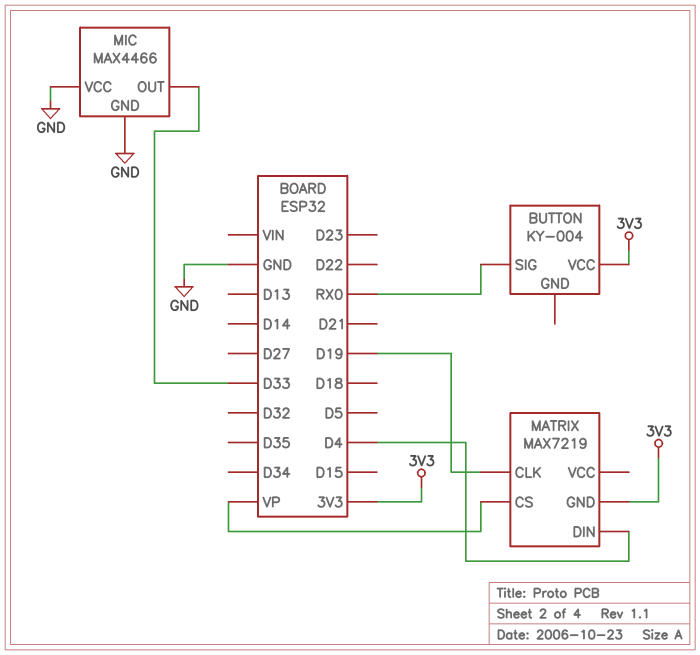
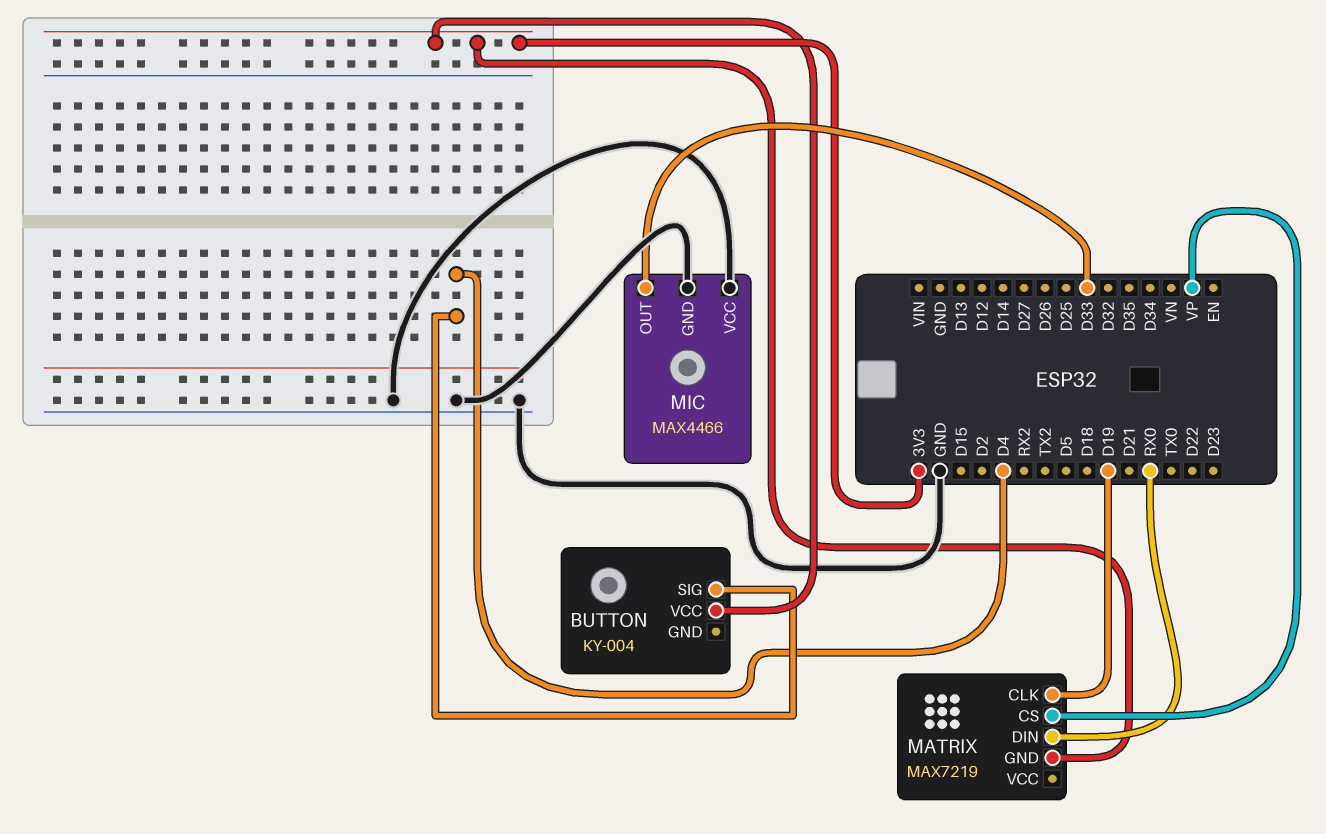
BUTTON pin SIG: RX0 -> D4
MATRIX pin DIN: D4 -> RX0

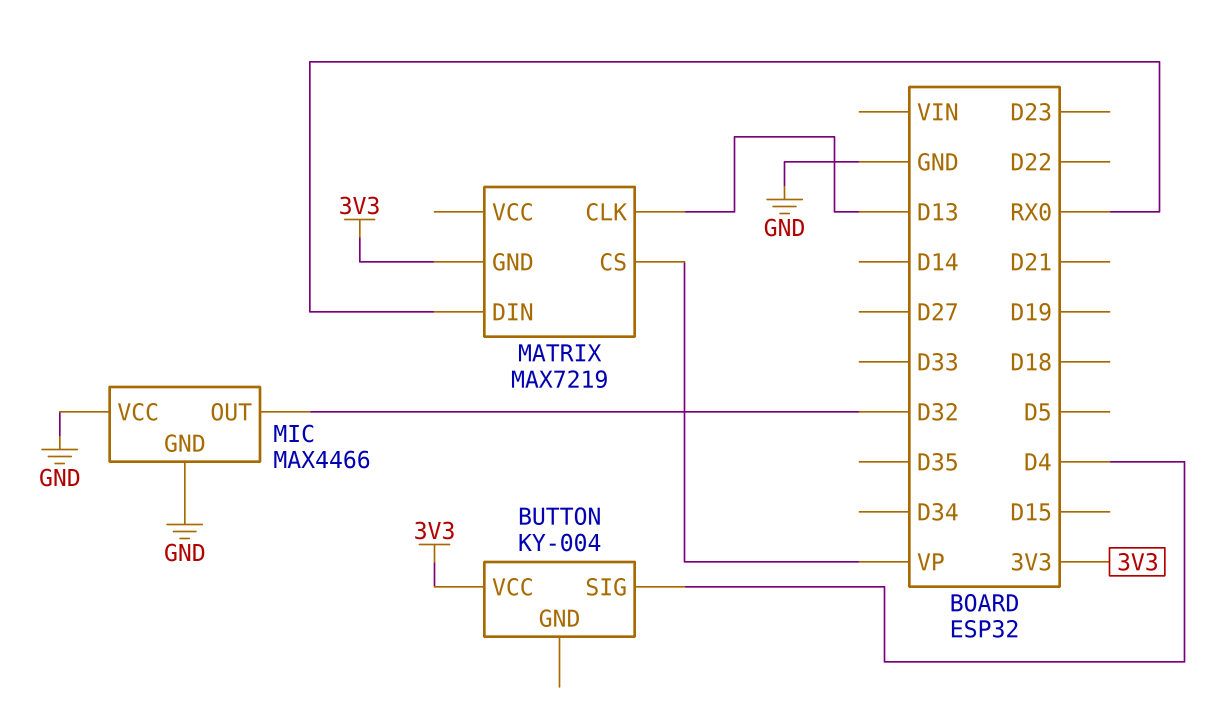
MATRIX pin CLK: D19 -> D13
MIC pin OUT: D33 -> D32

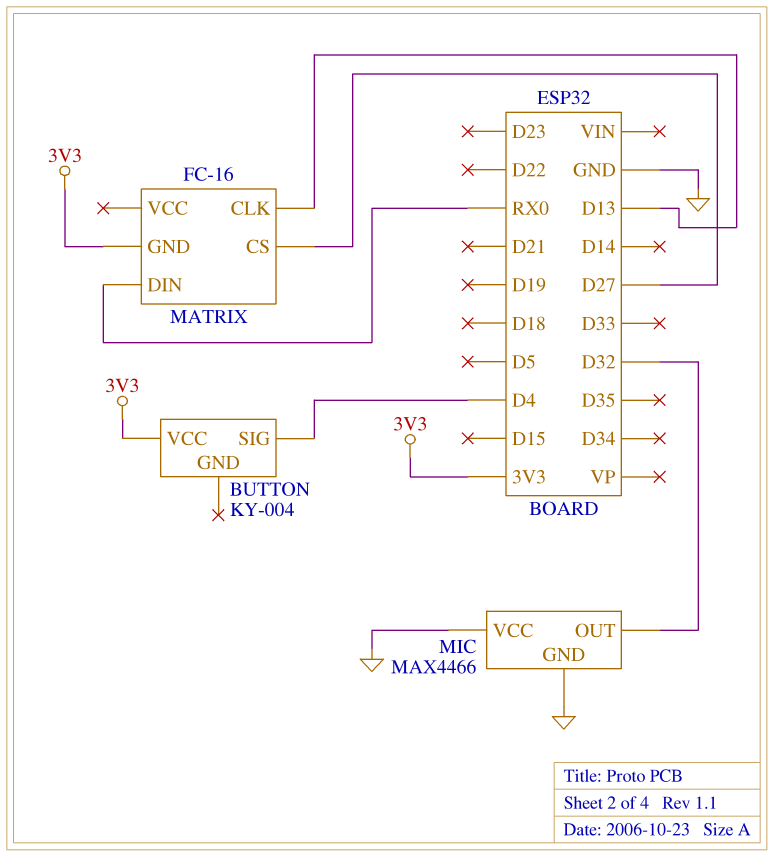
MATRIX: MAX7219 -> FC-16
MATRIX pin CS: VP -> D27

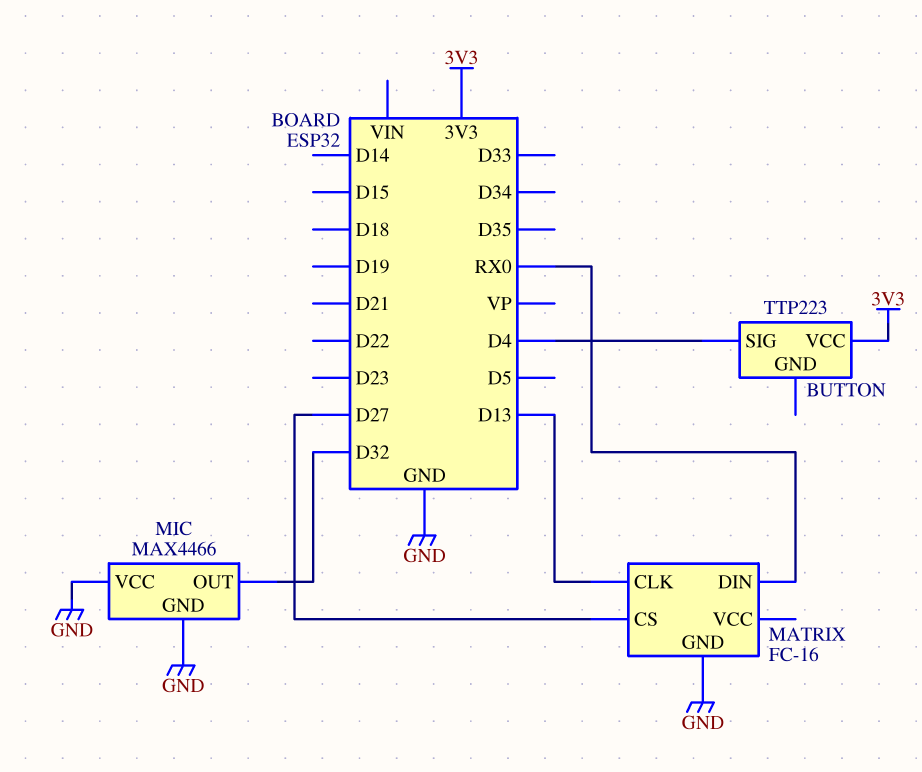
BUTTON: KY-004 -> TTP223
MATRIX pin GND: 3V3 -> GND

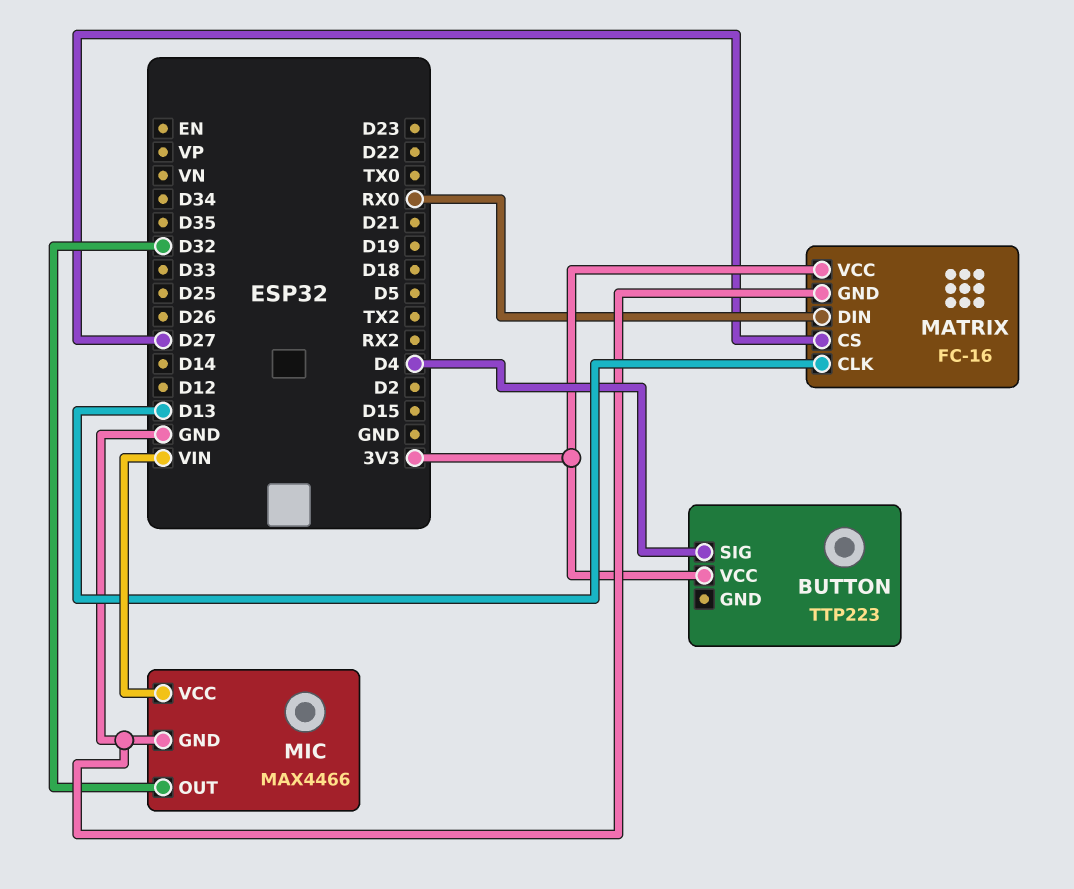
MATRIX pin VCC: none -> 3V3
MIC pin VCC: GND -> VIN

